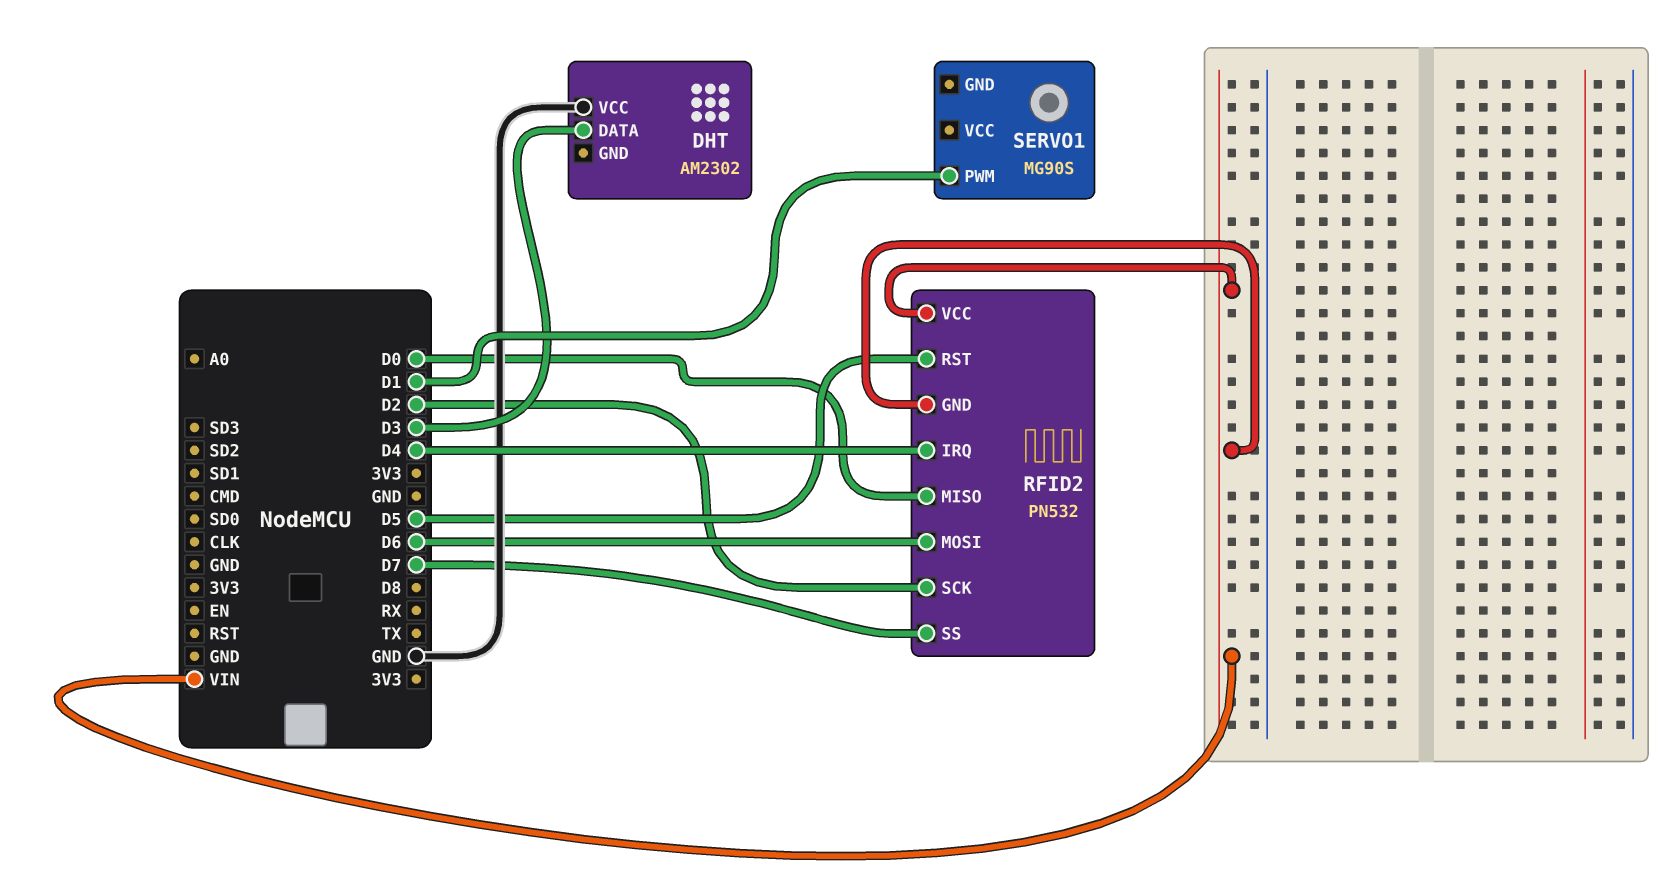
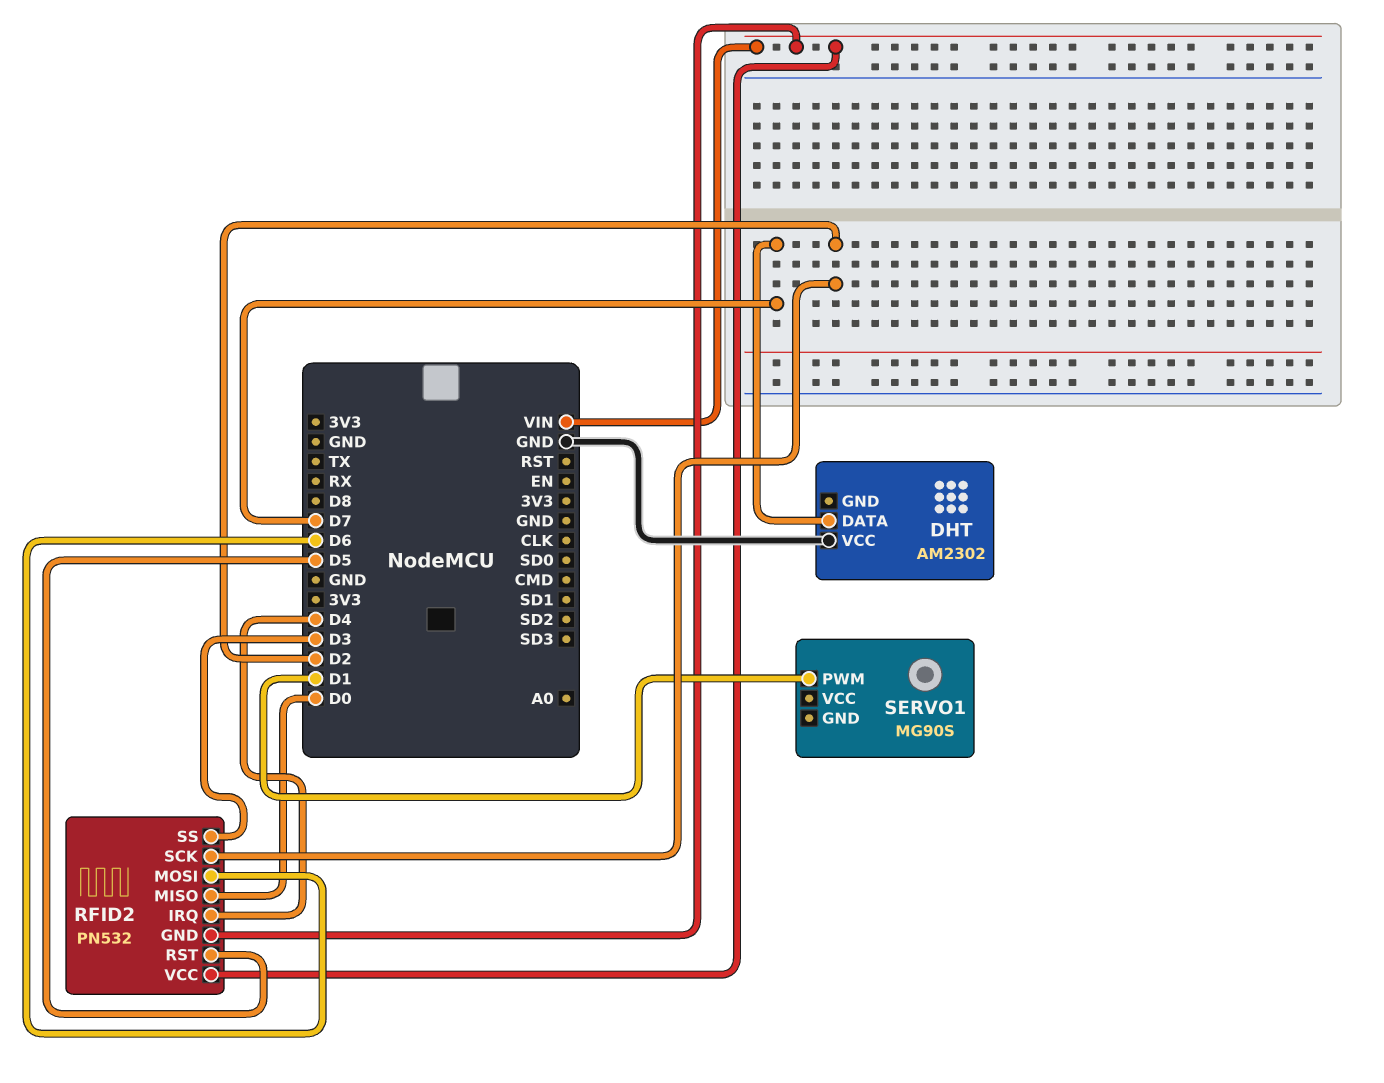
DHT pin DATA: D3 -> D7
RFID2 pin SS: D7 -> D3

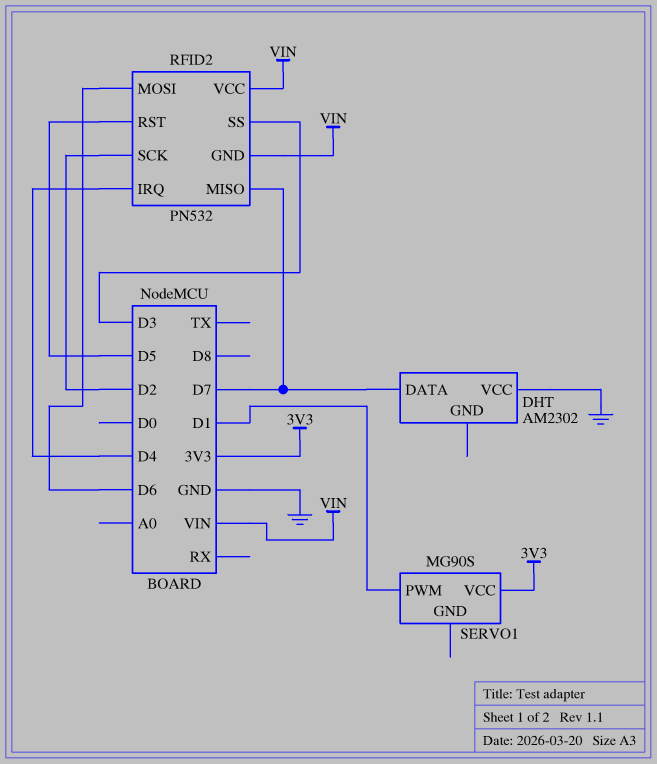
RFID2 pin MISO: D0 -> D7
SERVO1 pin VCC: none -> 3V3

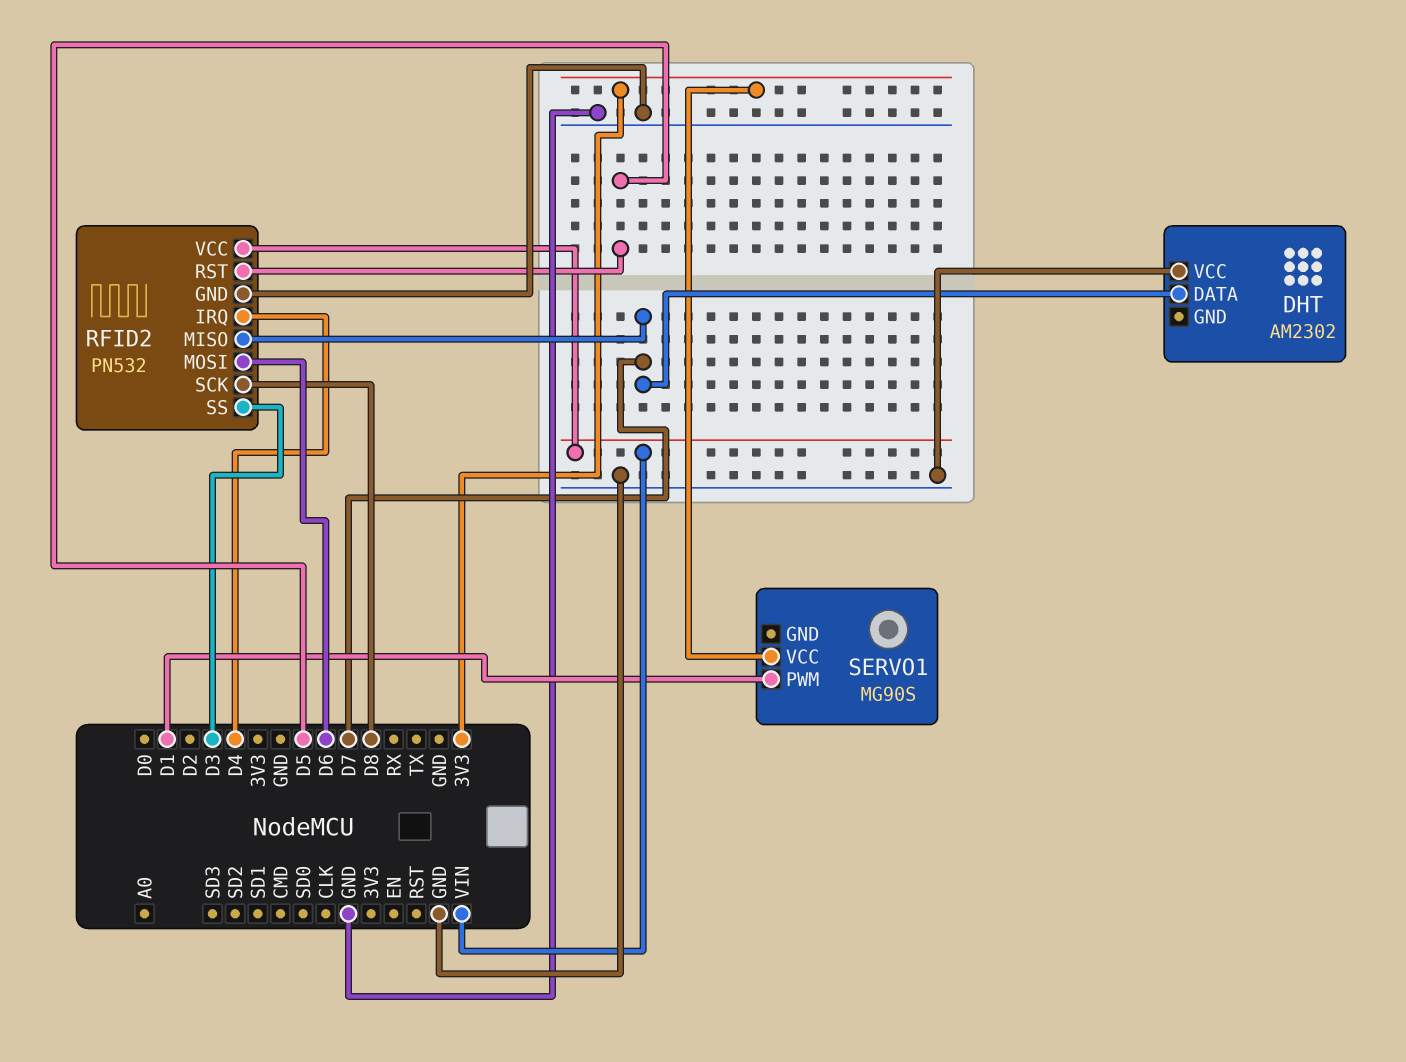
RFID2 pin GND: VIN -> GND
RFID2 pin SCK: D2 -> D8

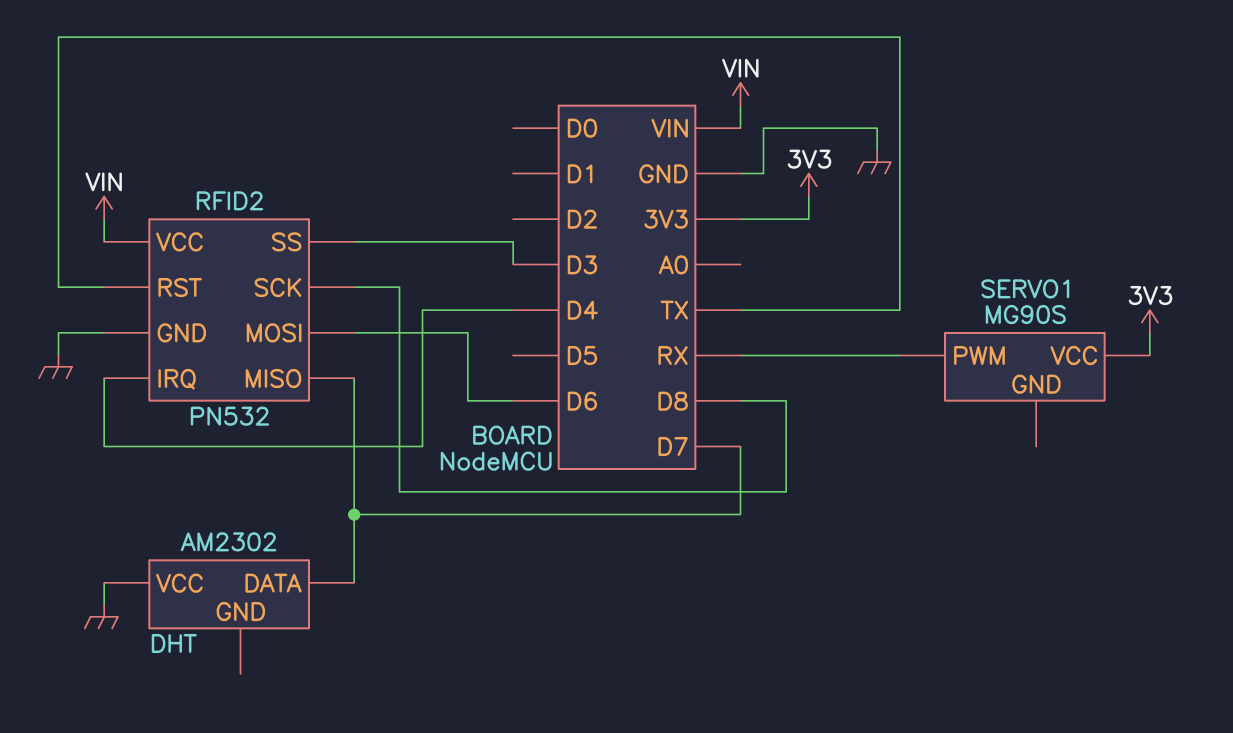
RFID2 pin RST: D5 -> TX
SERVO1 pin PWM: D1 -> RX

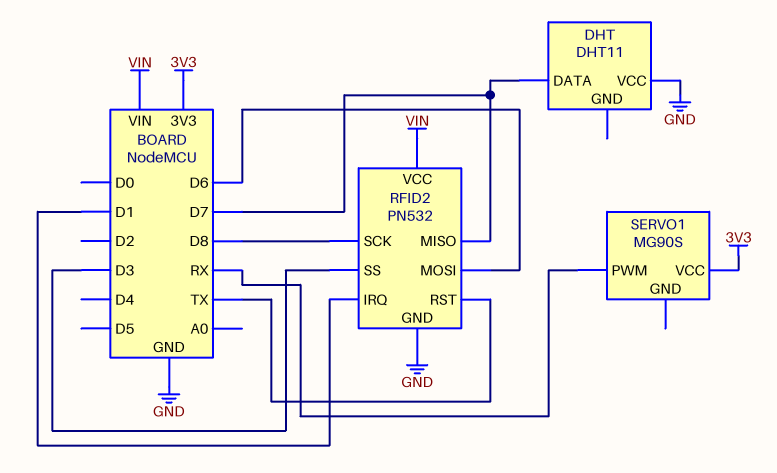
DHT: AM2302 -> DHT11
RFID2 pin IRQ: D4 -> D1

